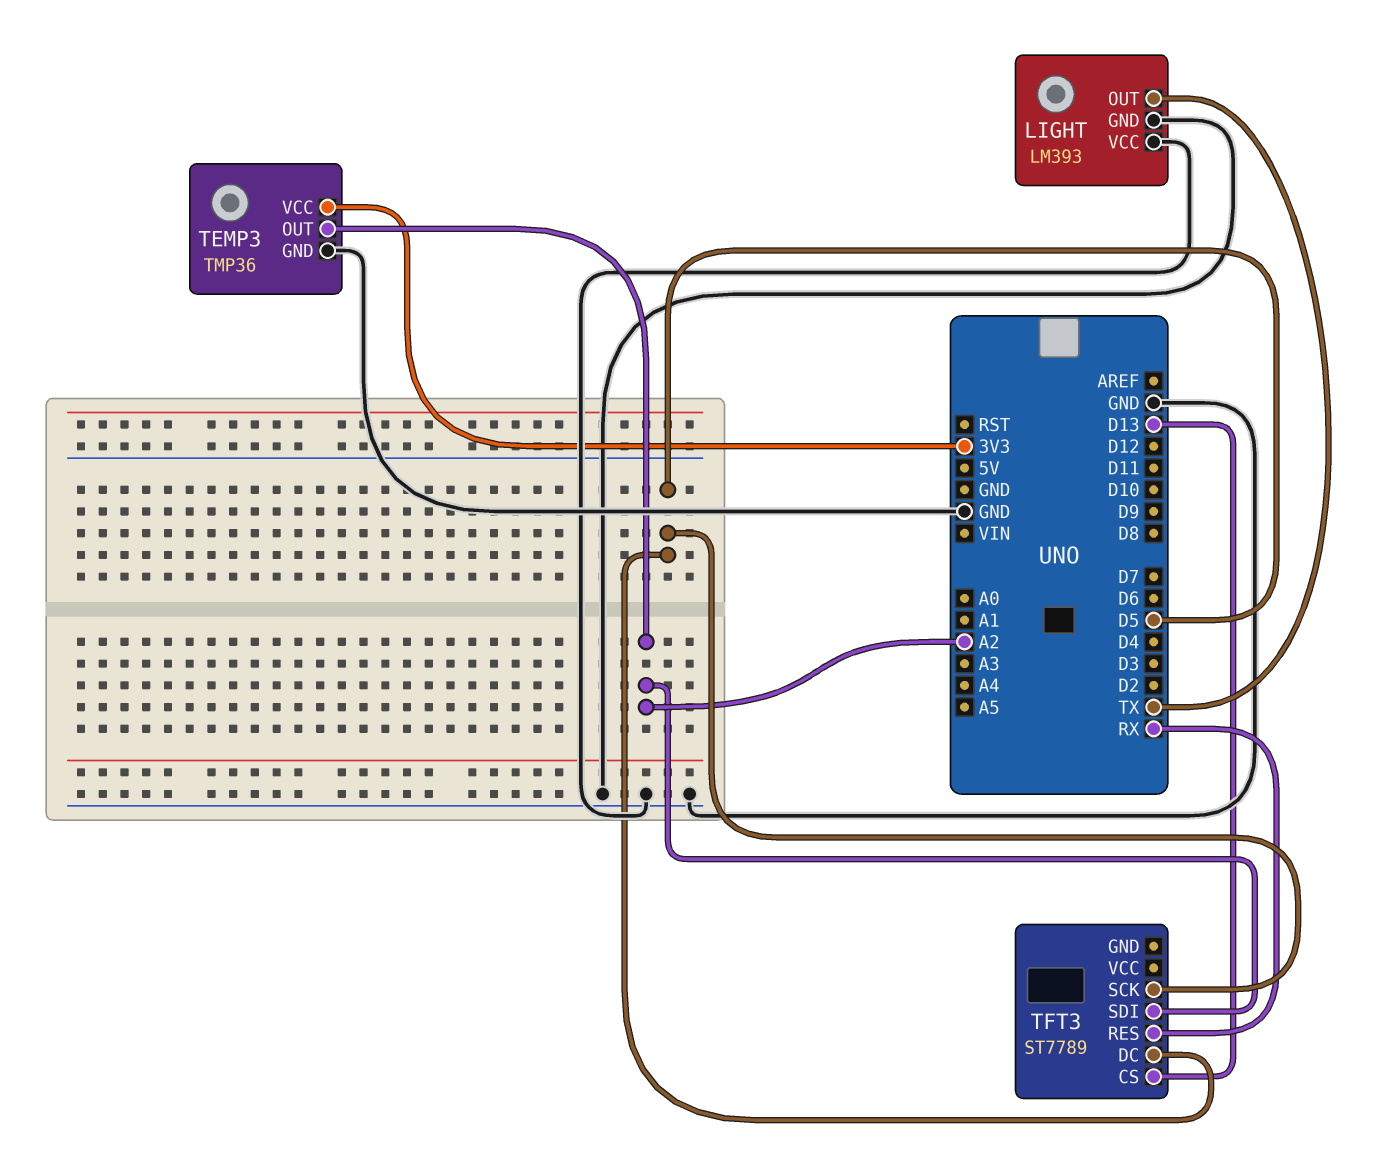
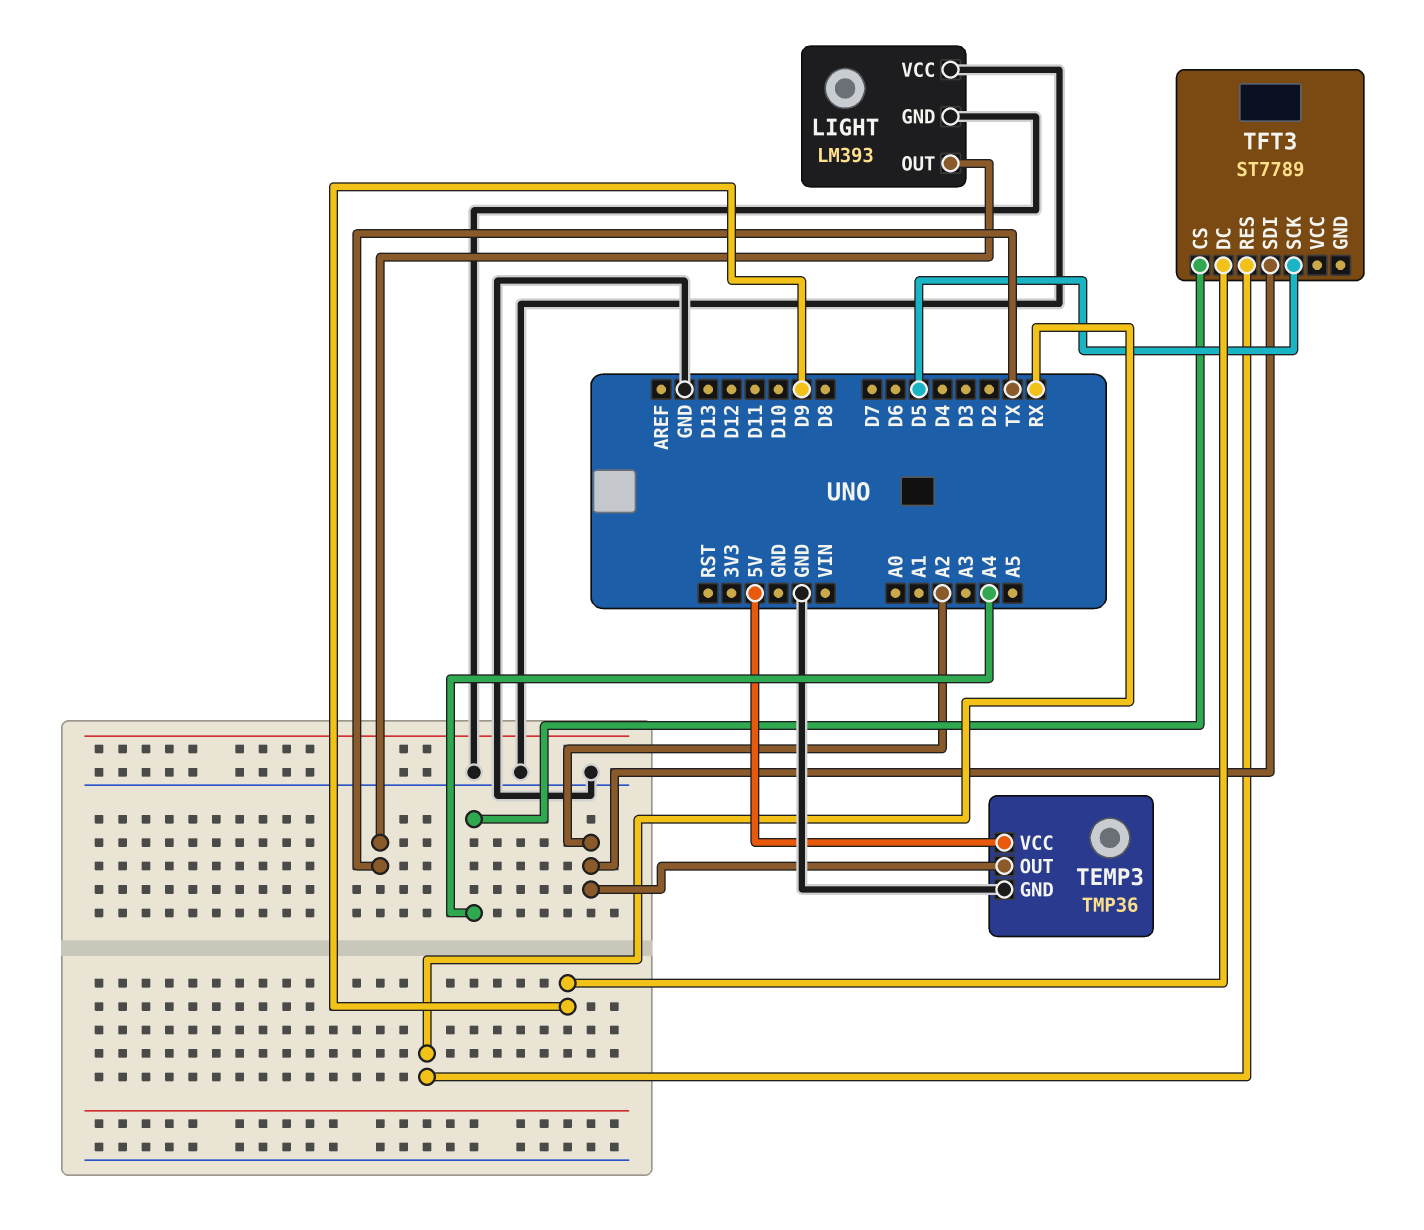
TEMP3 pin VCC: 3V3 -> 5V
TFT3 pin CS: D13 -> A4
TFT3 pin DC: D5 -> D9

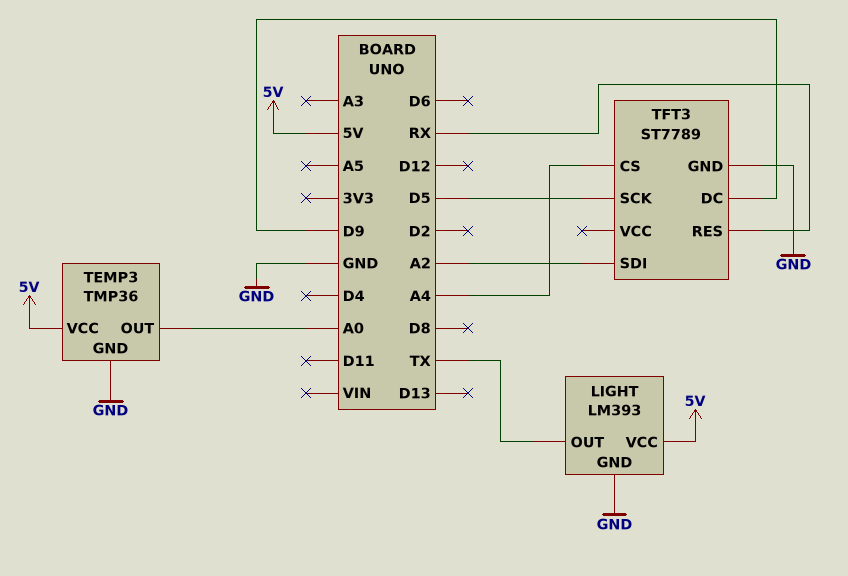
LIGHT pin VCC: GND -> 5V
TEMP3 pin OUT: A2 -> A0
TFT3 pin GND: none -> GND

